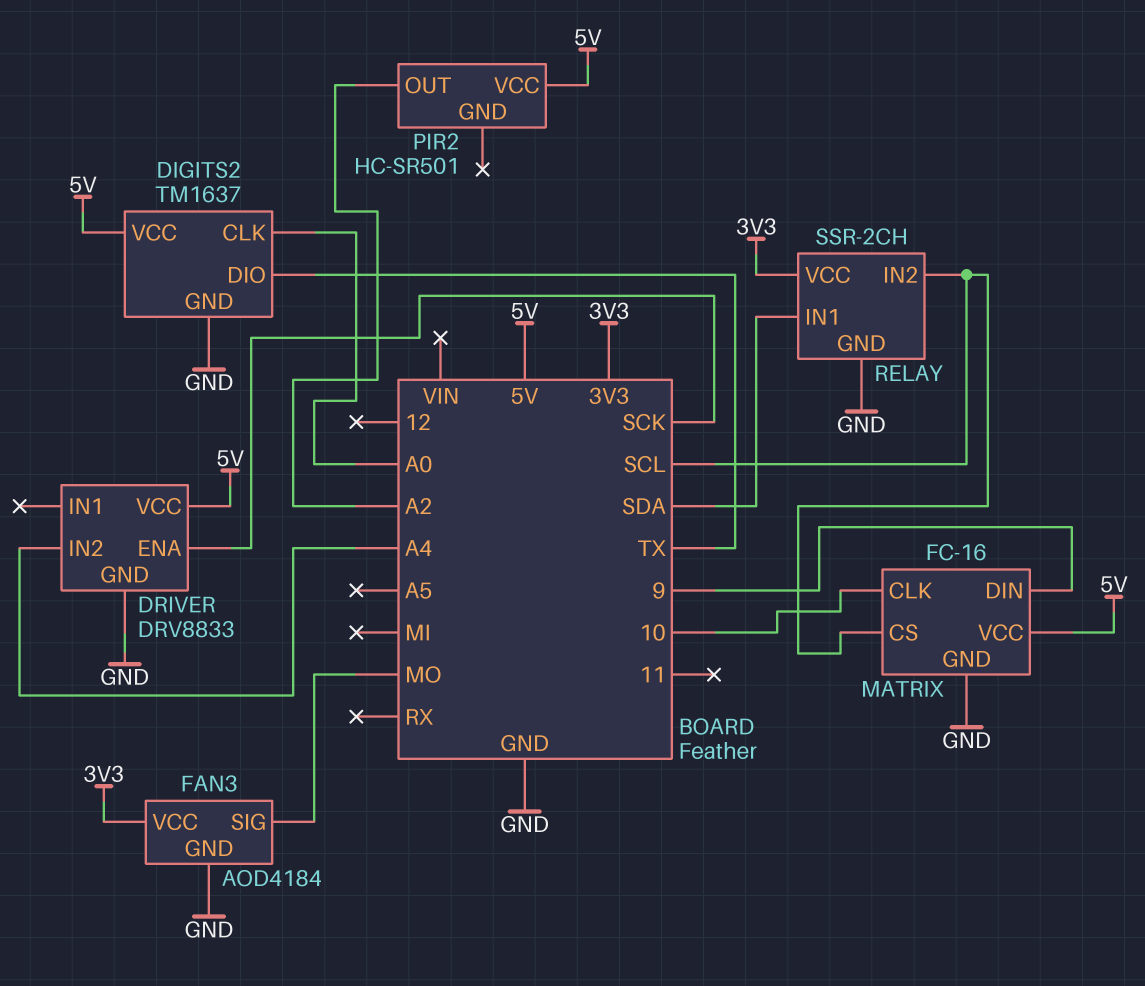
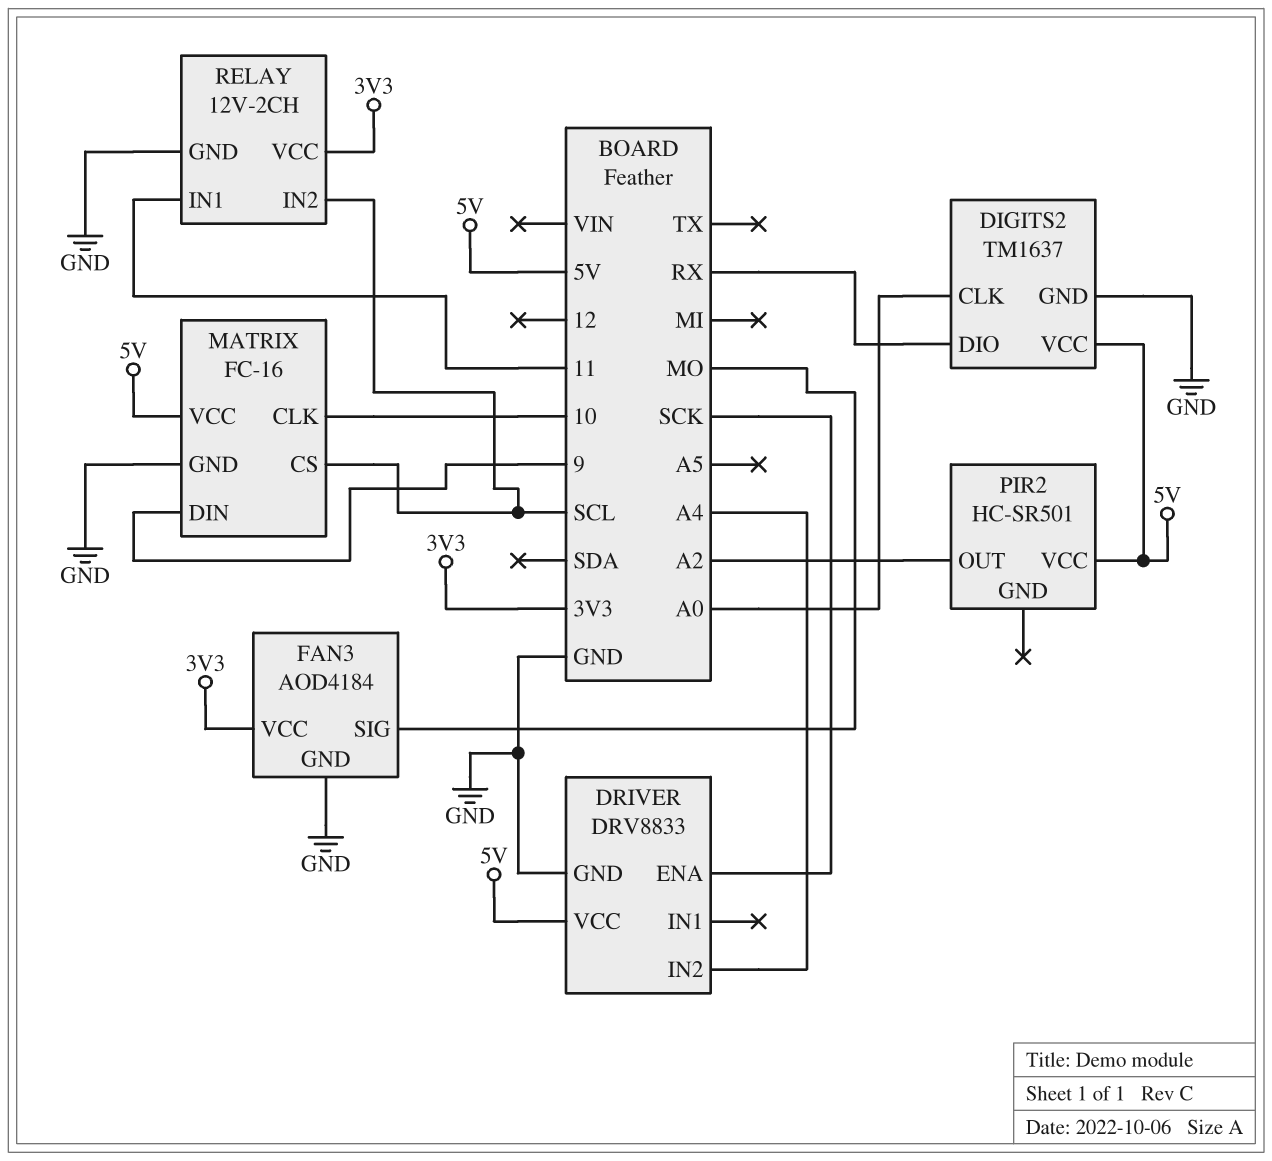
DIGITS2 pin DIO: TX -> RX
RELAY: SSR-2CH -> 12V-2CH
RELAY pin IN1: SDA -> 11

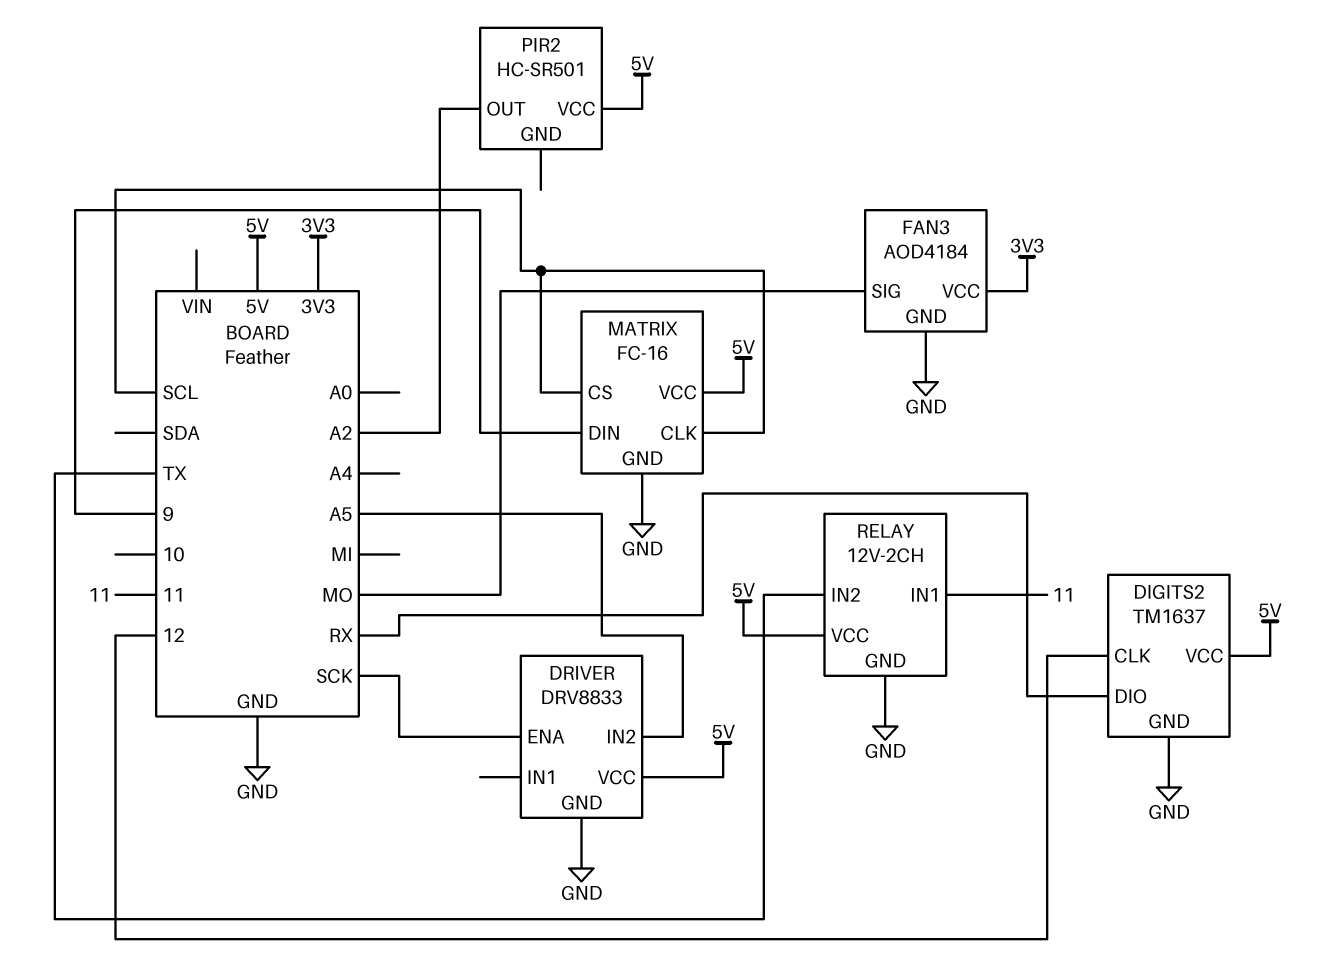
DIGITS2 pin CLK: A0 -> 12
DRIVER pin IN2: A4 -> A5
MATRIX pin CLK: 10 -> SCL
RELAY pin IN2: SCL -> TX
RELAY pin VCC: 3V3 -> 5V

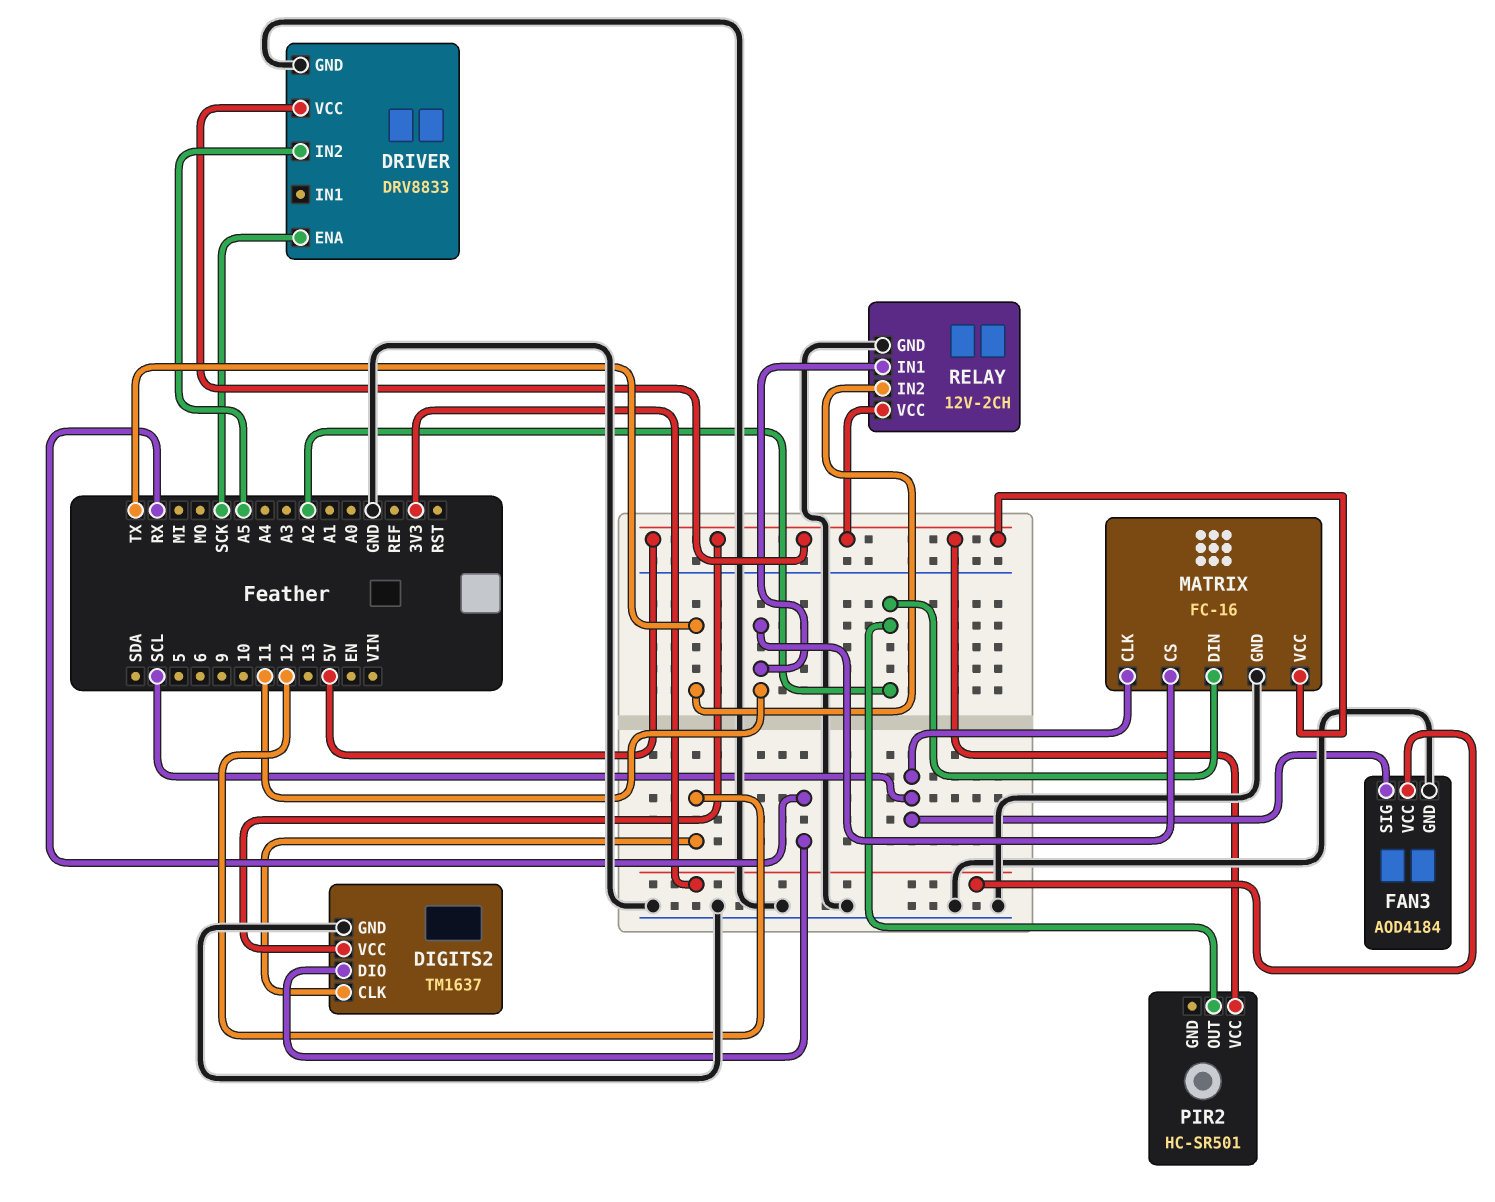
FAN3 pin SIG: MO -> SCL
MATRIX pin CS: SCL -> 11
MATRIX pin DIN: 9 -> A2

